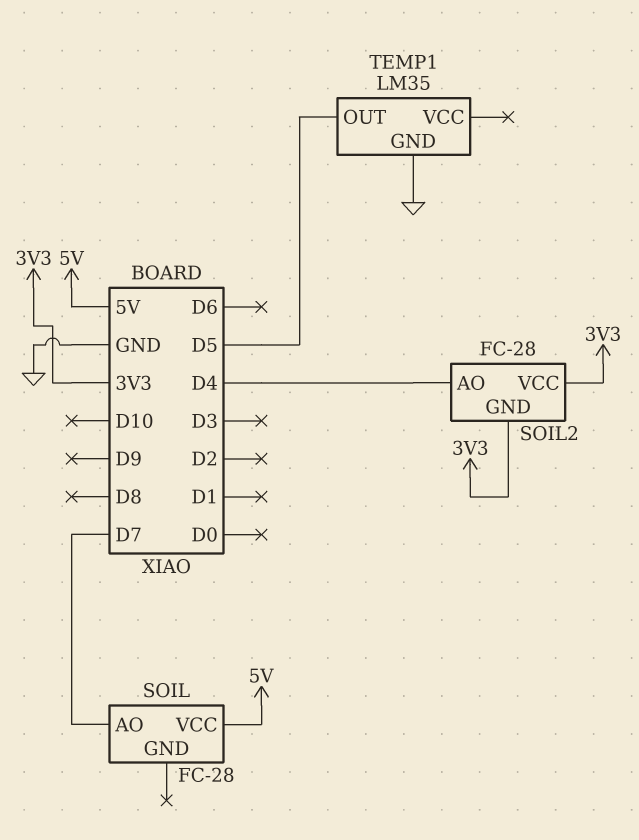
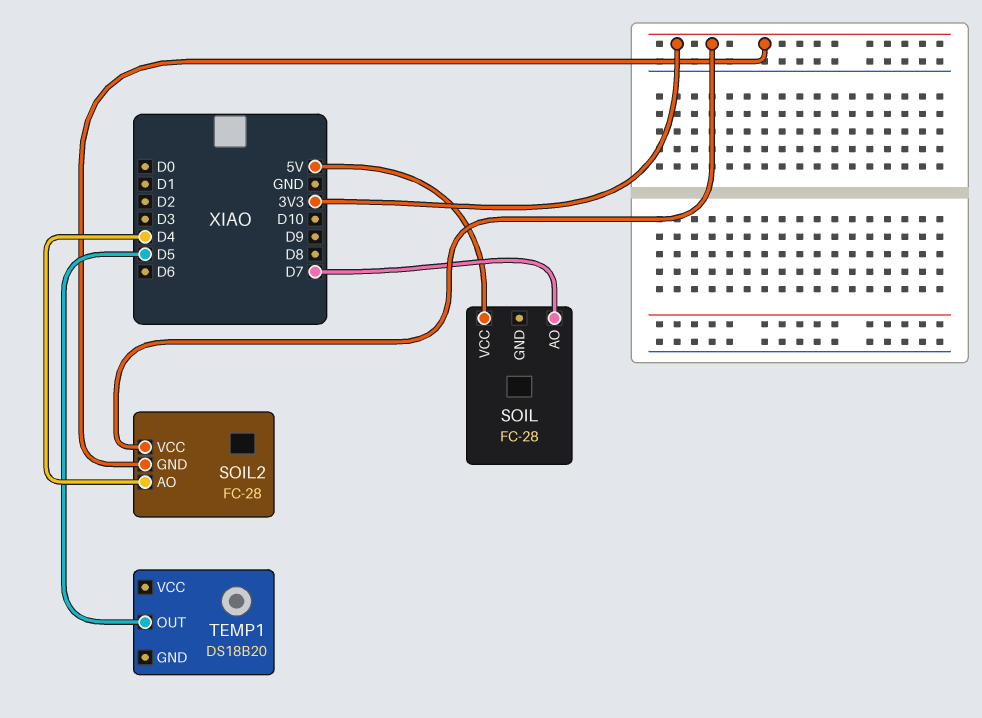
TEMP1: LM35 -> DS18B20
TEMP1 pin GND: GND -> none

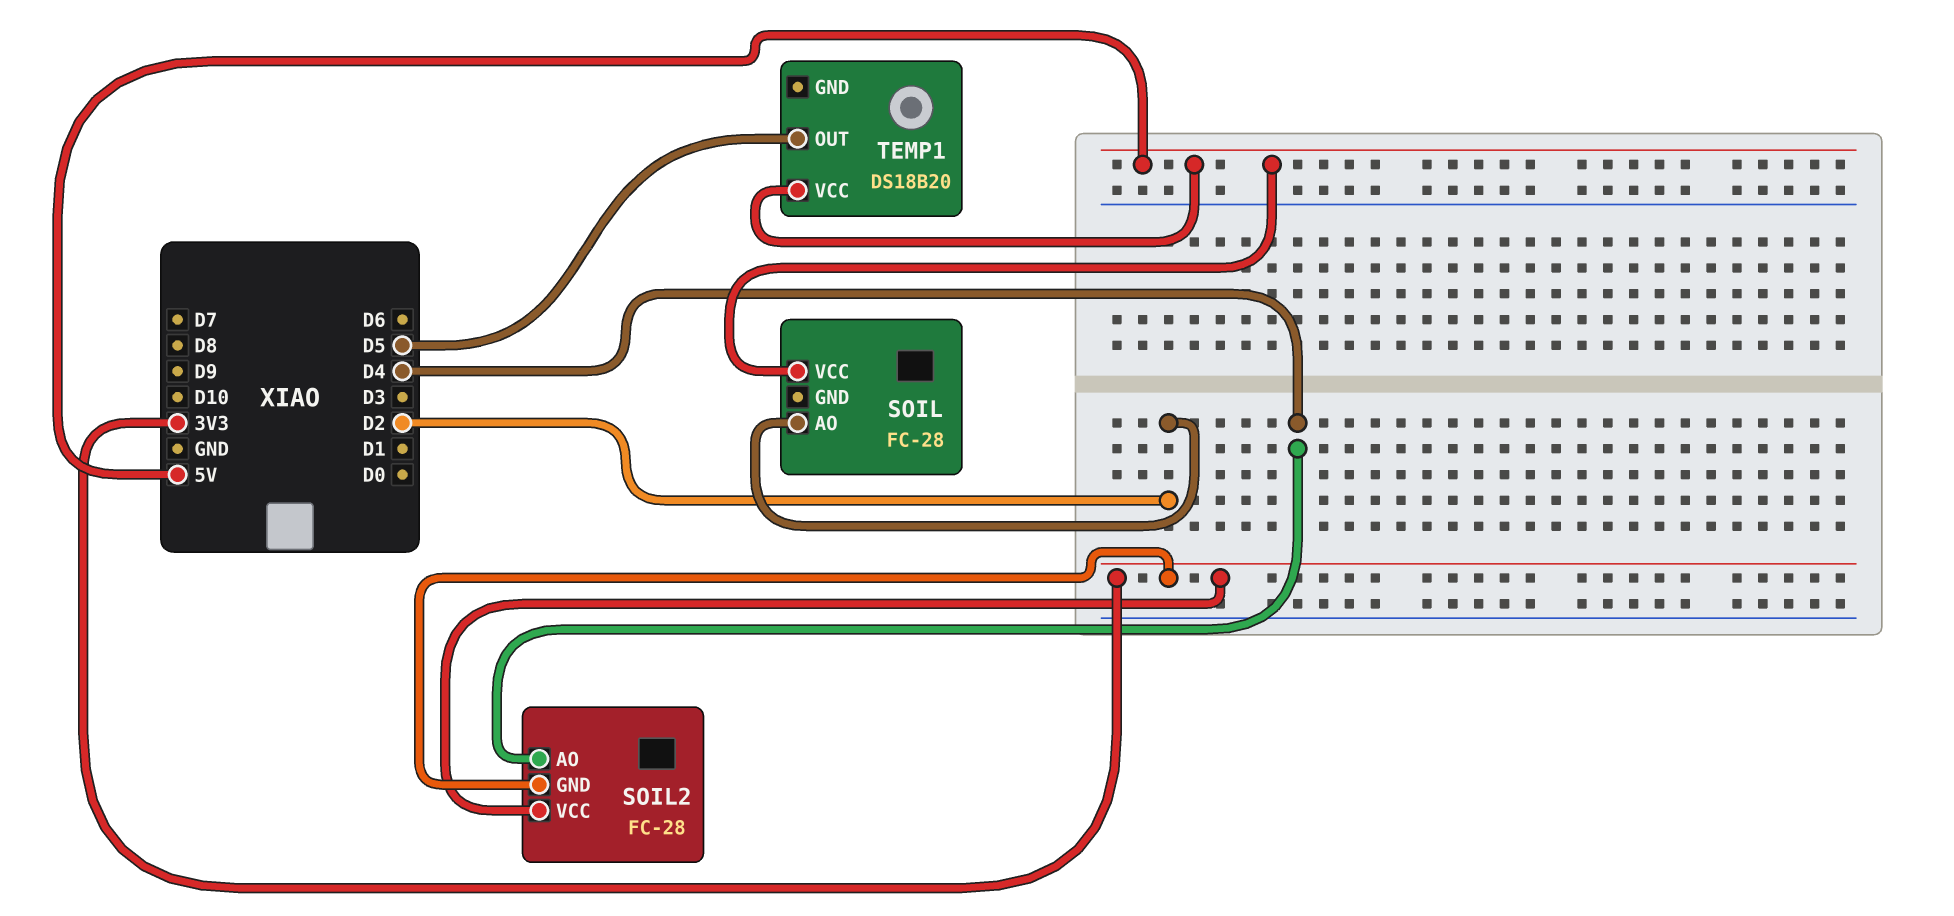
SOIL pin AO: D7 -> D2
TEMP1 pin VCC: none -> 5V

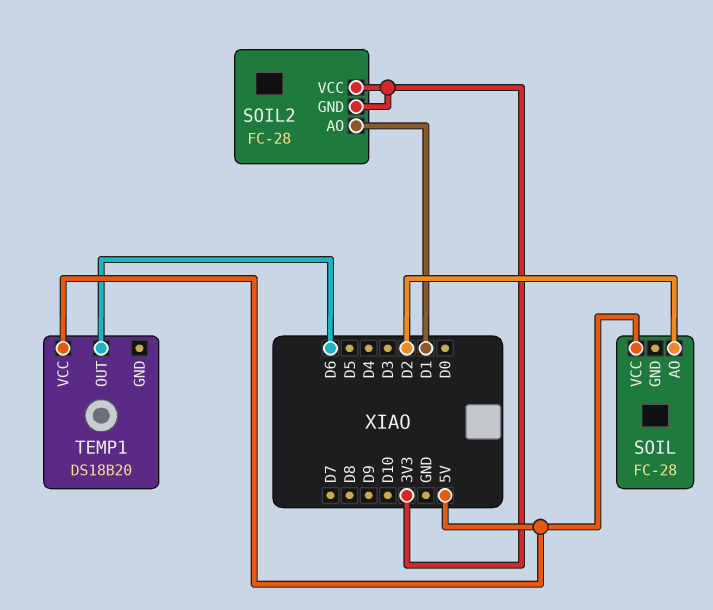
SOIL2 pin AO: D4 -> D1
TEMP1 pin OUT: D5 -> D6

